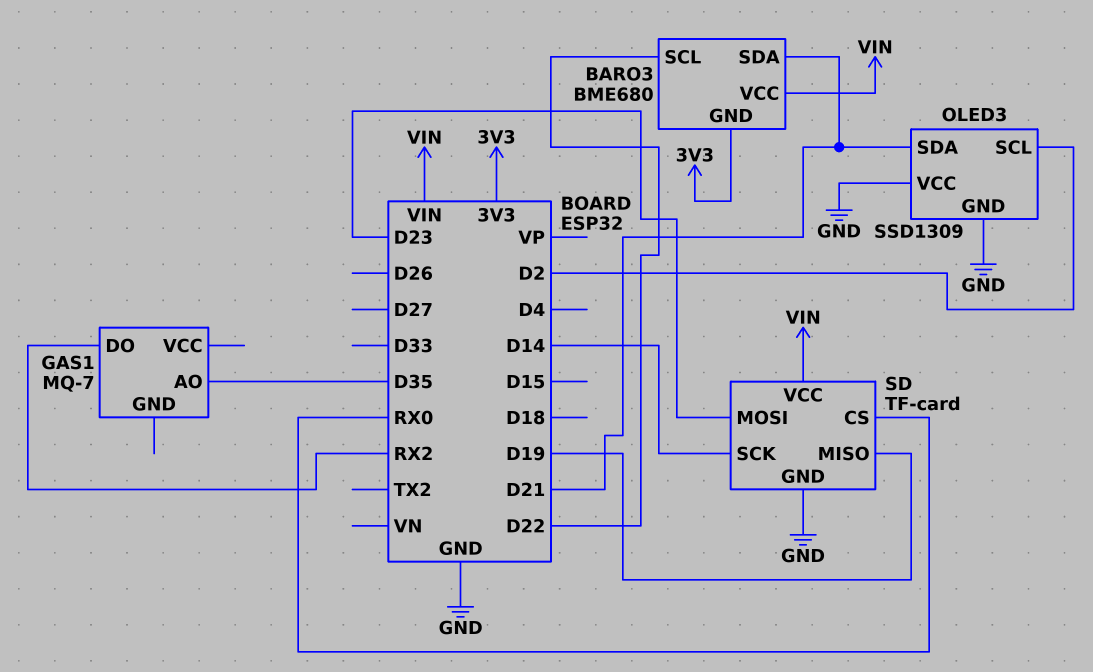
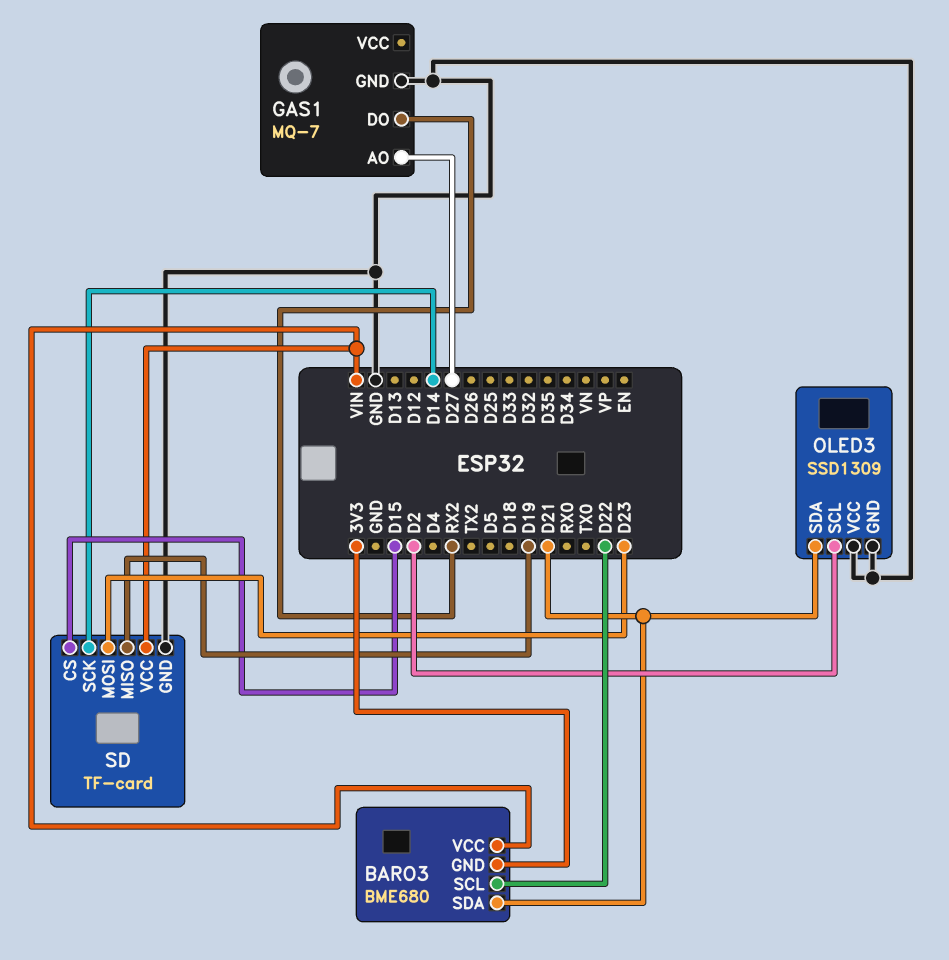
GAS1 pin AO: D35 -> D27
GAS1 pin GND: none -> GND
SD pin CS: RX0 -> D15

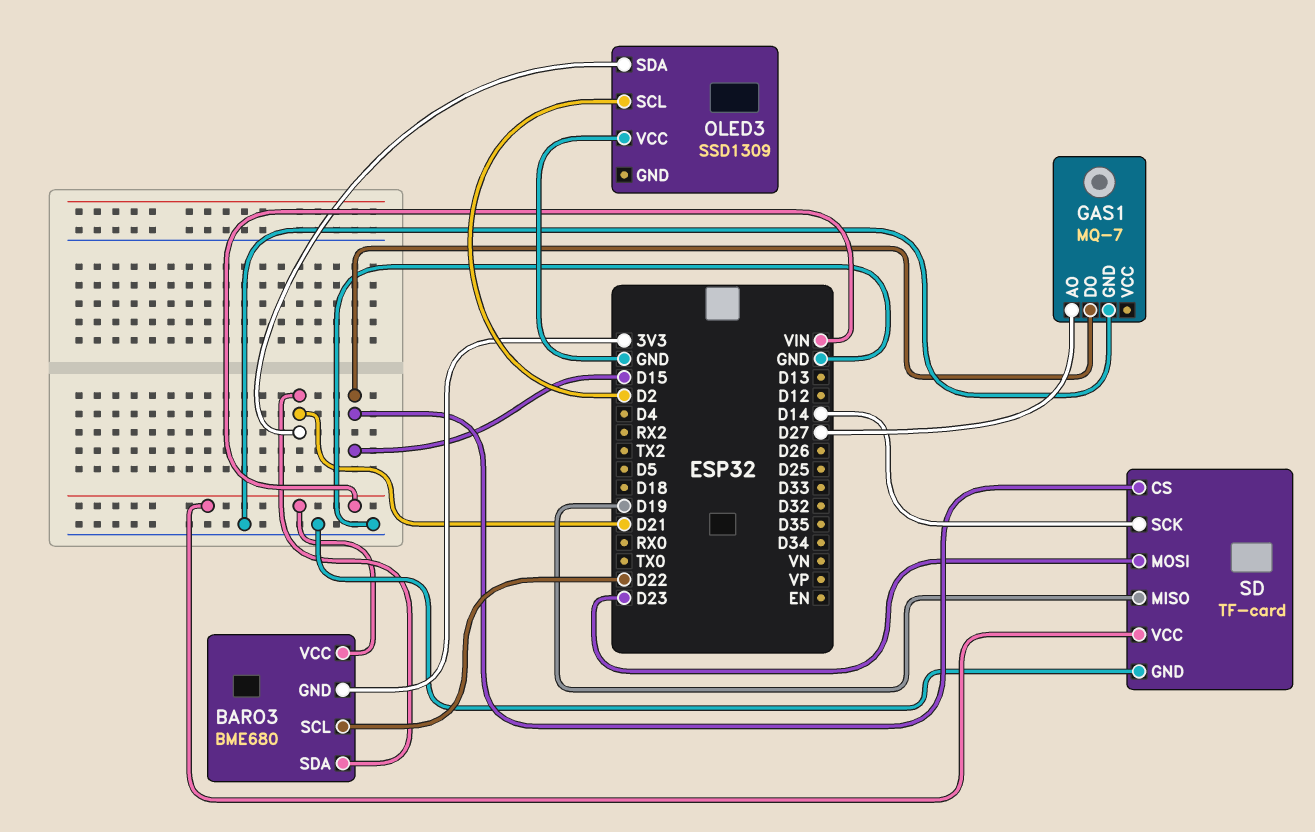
GAS1 pin DO: RX2 -> D15
OLED3 pin GND: GND -> none

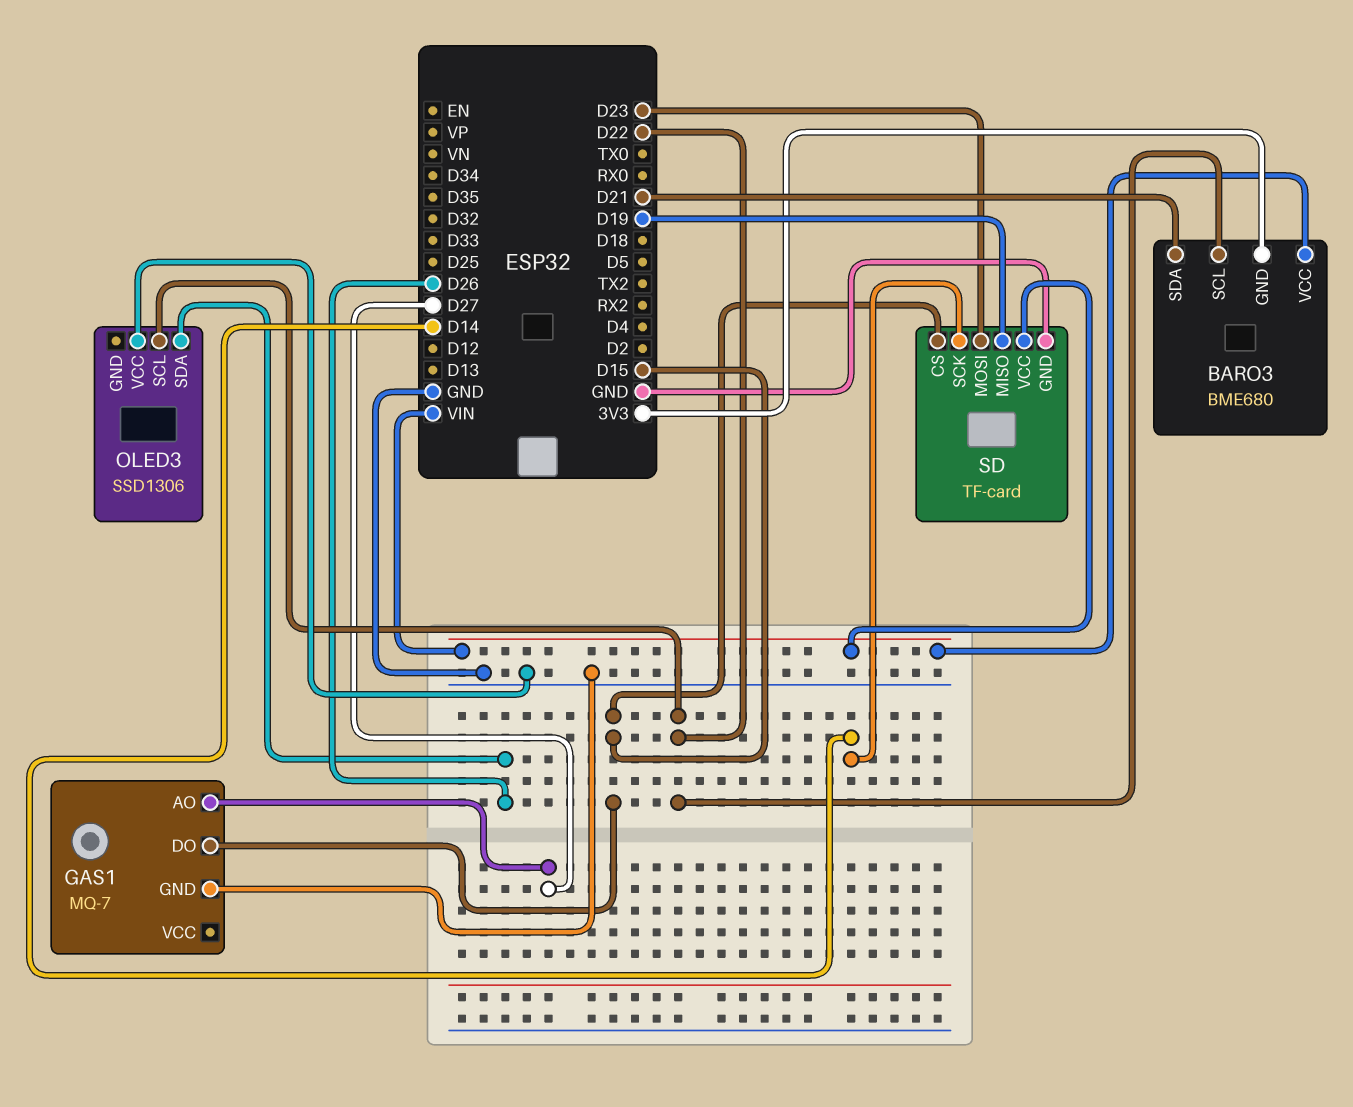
OLED3: SSD1309 -> SSD1306
OLED3 pin SCL: D2 -> D22
OLED3 pin SDA: D21 -> D26

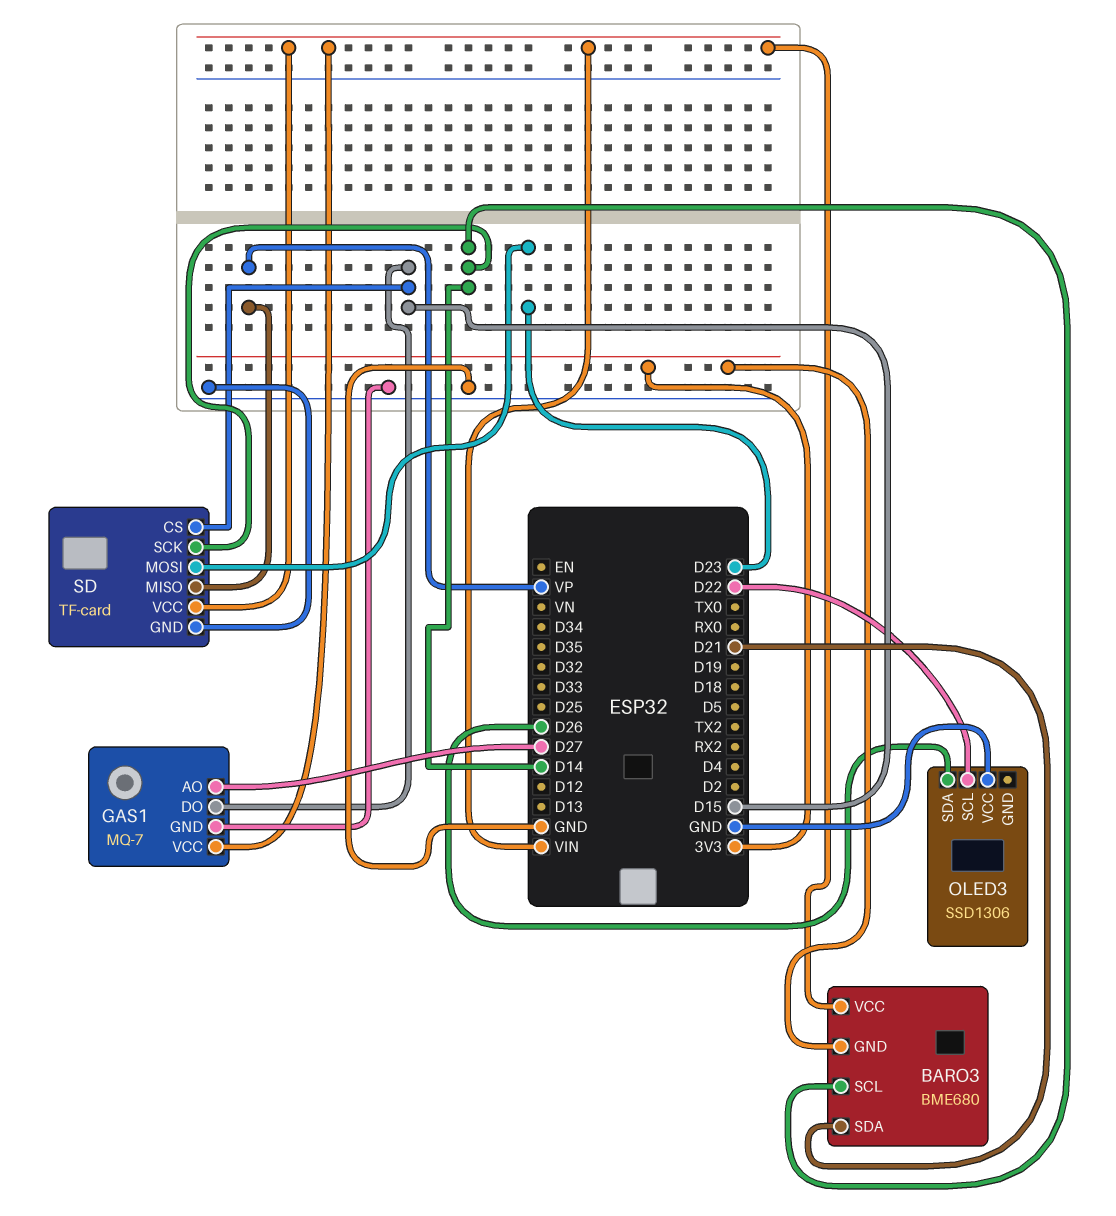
BARO3 pin SCL: D22 -> D14
GAS1 pin VCC: none -> VIN
SD pin MISO: D19 -> VP

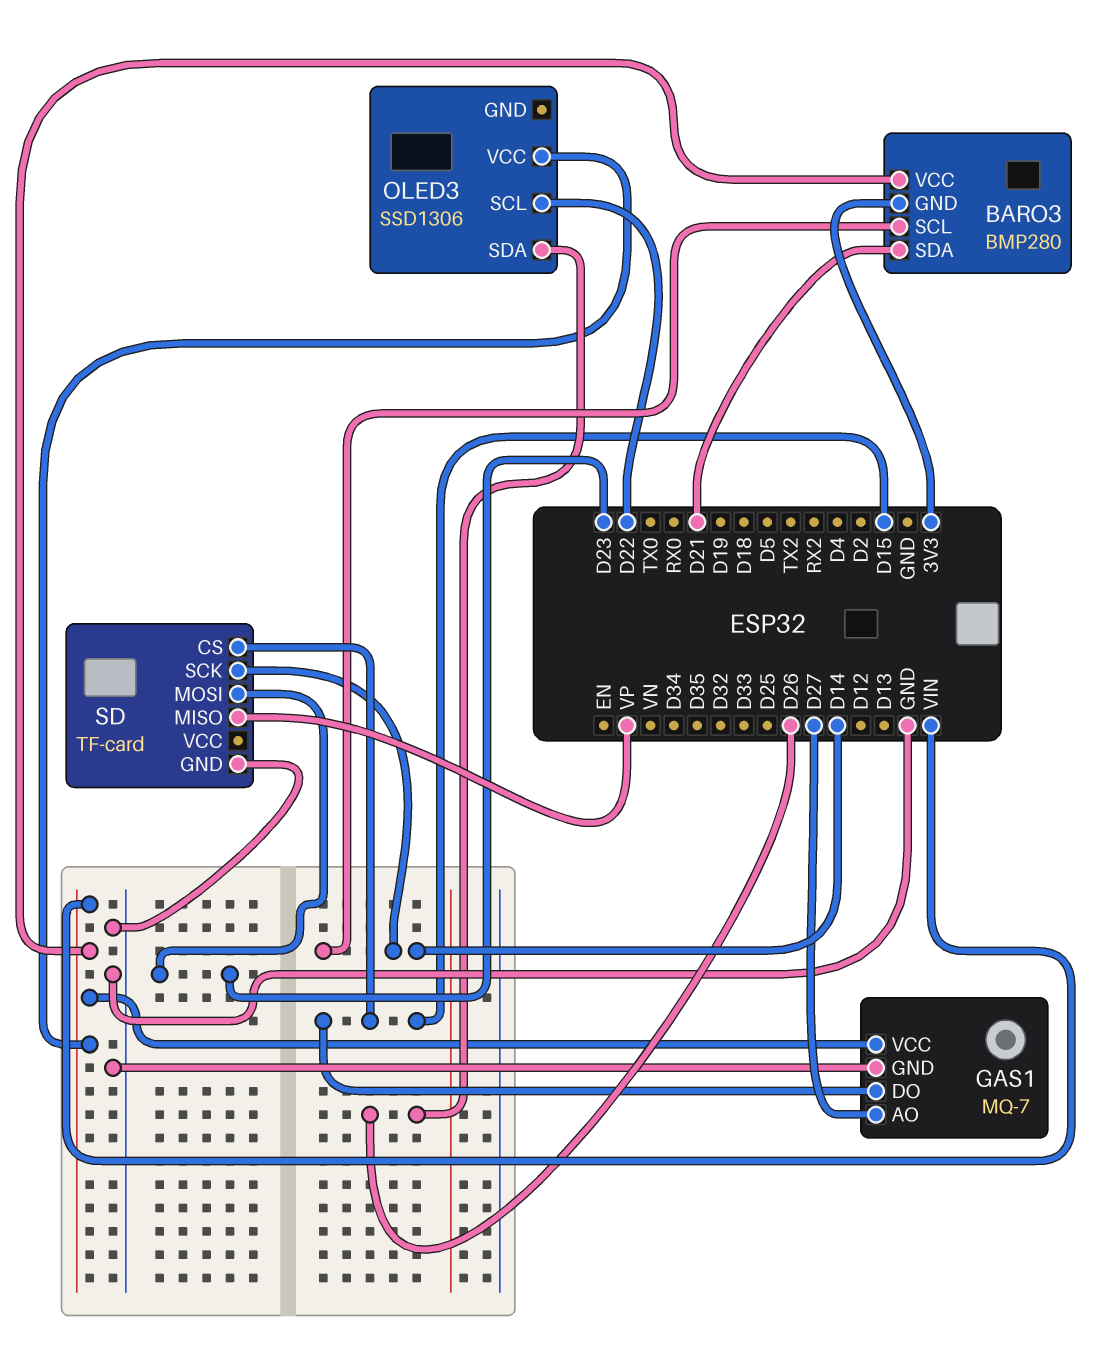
BARO3: BME680 -> BMP280
OLED3 pin VCC: GND -> VIN
SD pin VCC: VIN -> none

